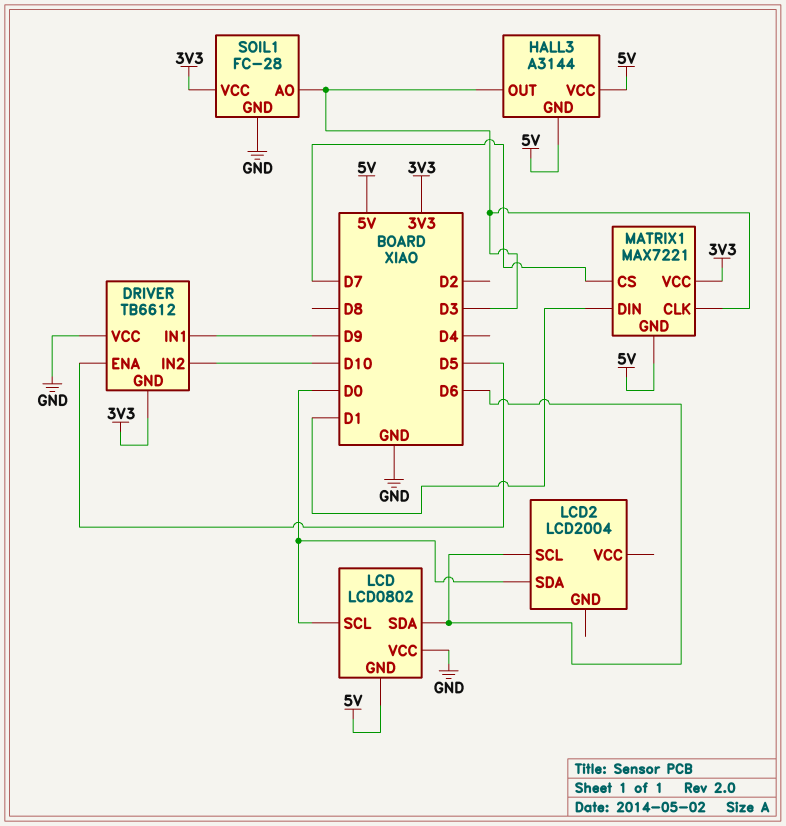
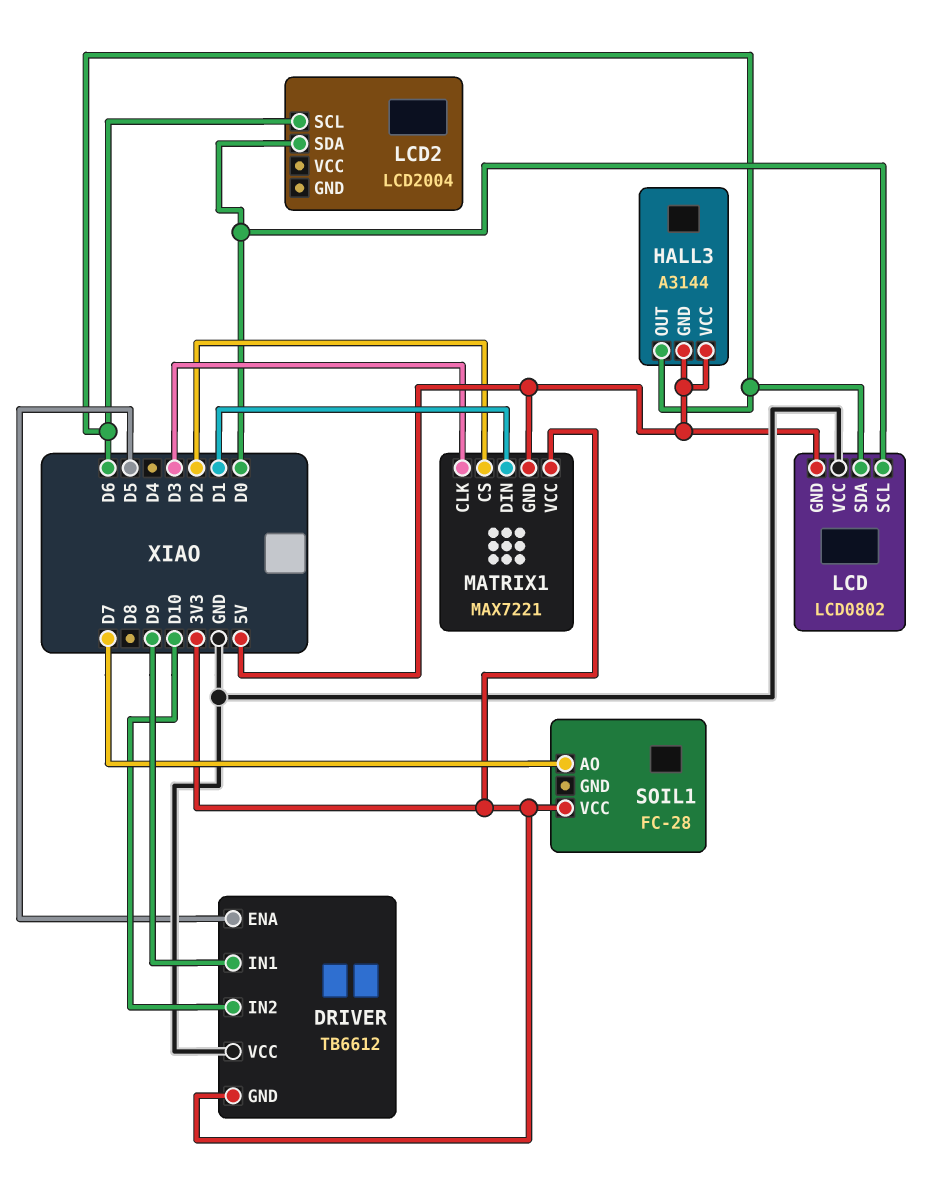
HALL3 pin OUT: D3 -> D6
MATRIX1 pin CS: D7 -> D2
SOIL1 pin AO: D3 -> D7
SOIL1 pin GND: GND -> none

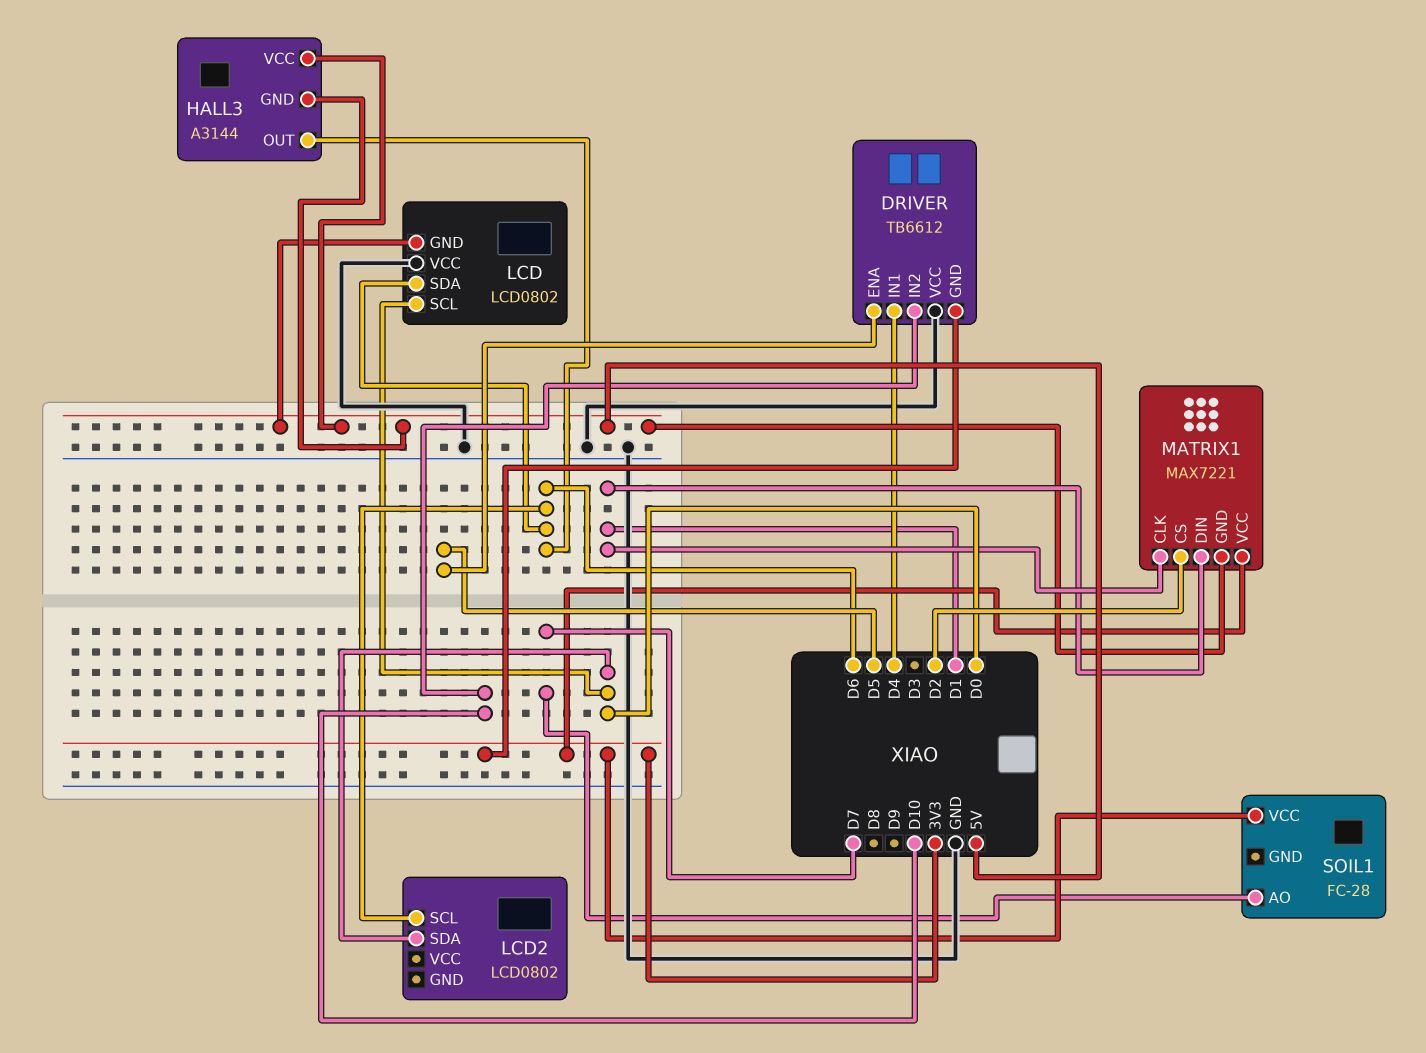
DRIVER pin IN1: D9 -> D4
LCD2: LCD2004 -> LCD0802
MATRIX1 pin CLK: D3 -> D1

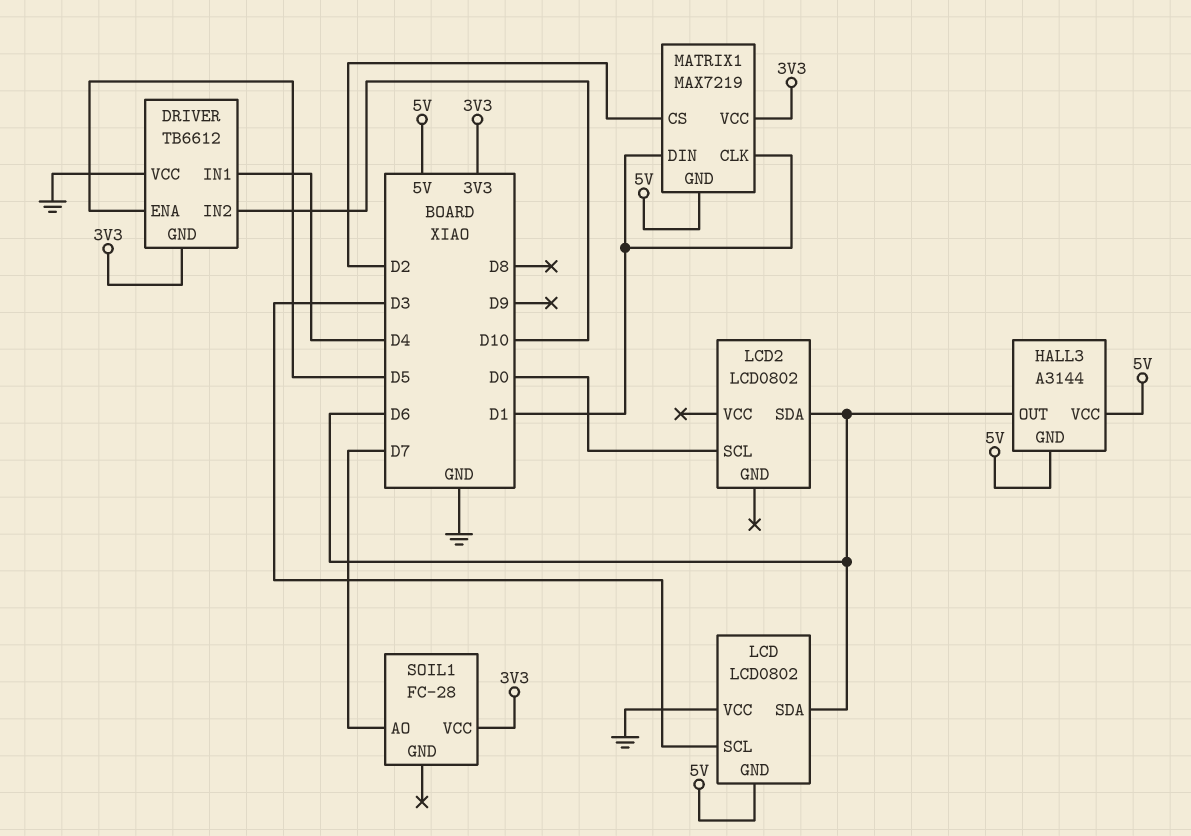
LCD pin SCL: D0 -> D3
LCD2 pin SCL: D6 -> D0
LCD2 pin SDA: D0 -> D6
MATRIX1: MAX7221 -> MAX7219

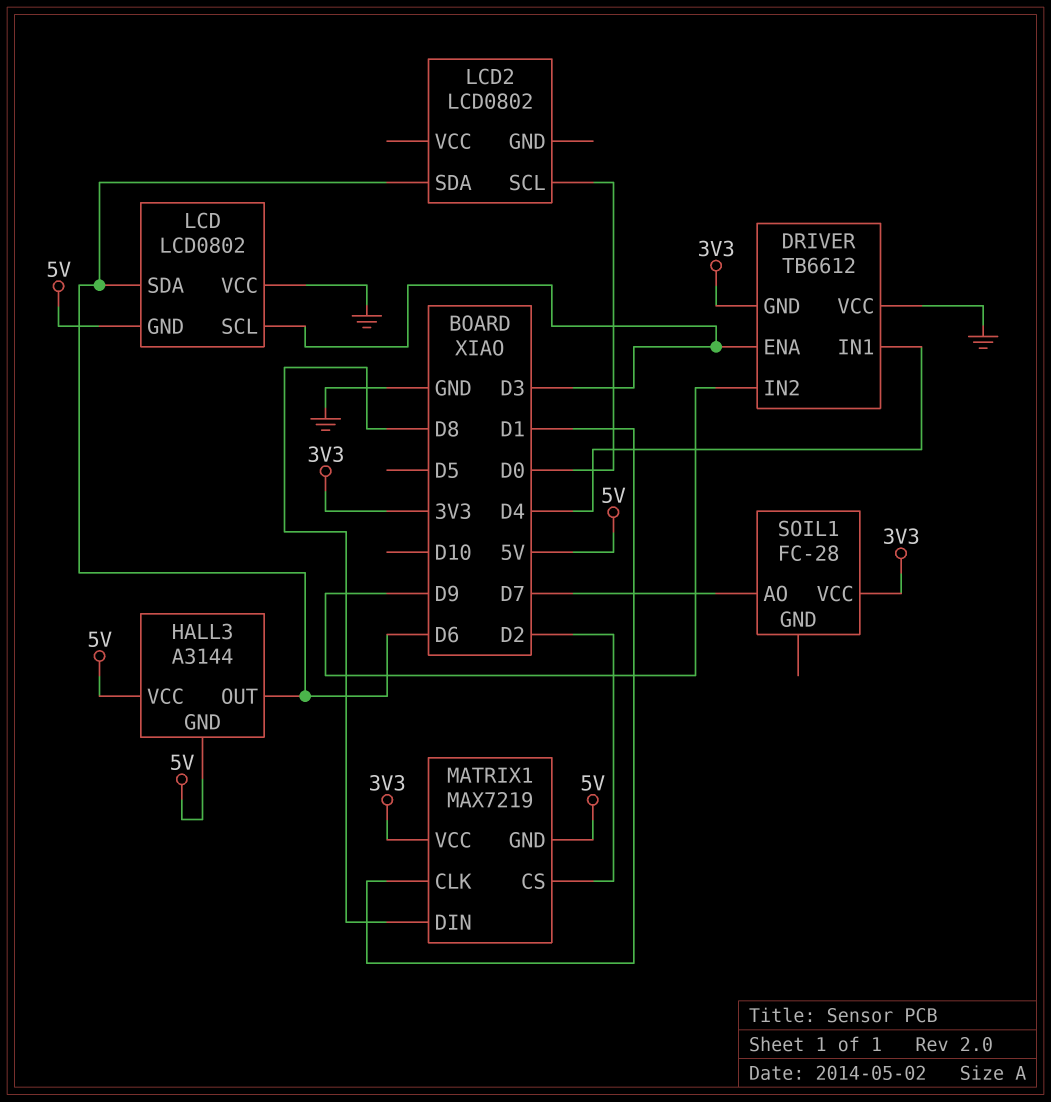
DRIVER pin ENA: D5 -> D3
DRIVER pin IN2: D10 -> D9
MATRIX1 pin DIN: D1 -> D8

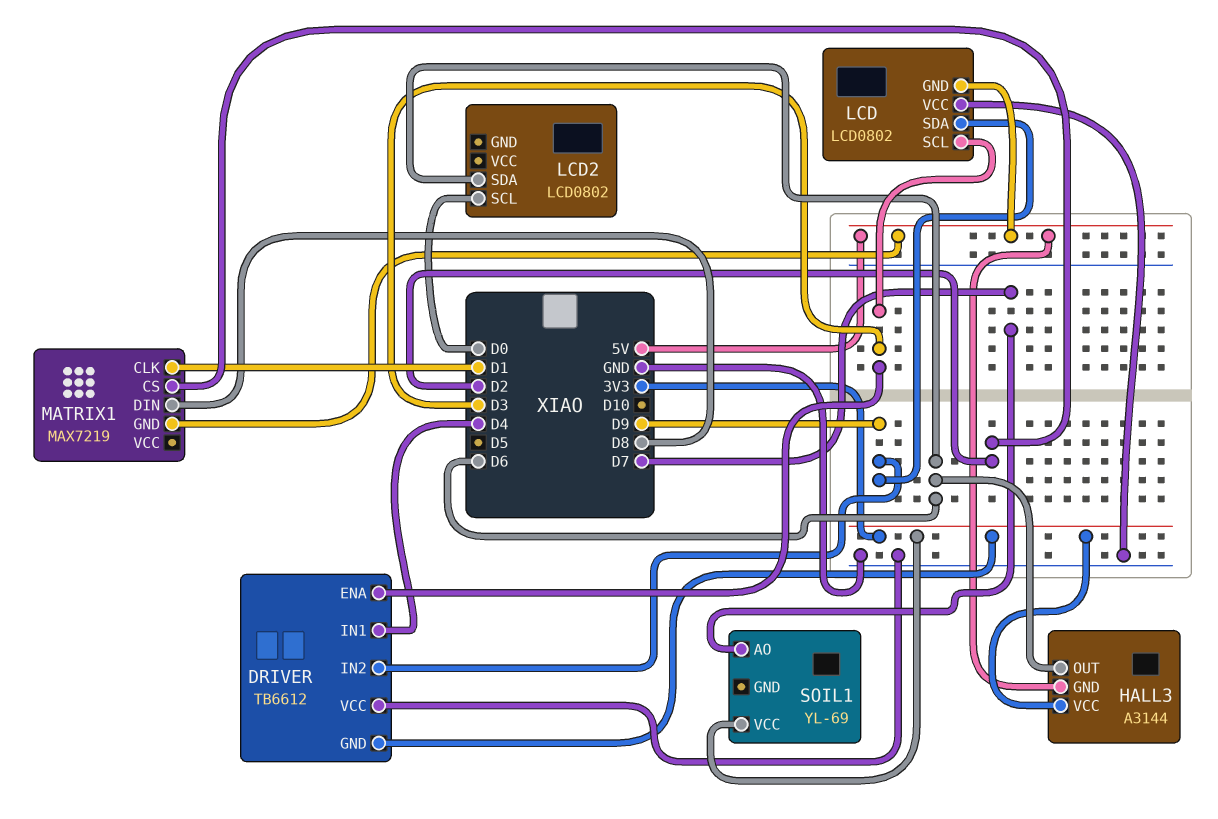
HALL3 pin VCC: 5V -> 3V3
LCD pin SDA: D6 -> D9
MATRIX1 pin VCC: 3V3 -> none
SOIL1: FC-28 -> YL-69

